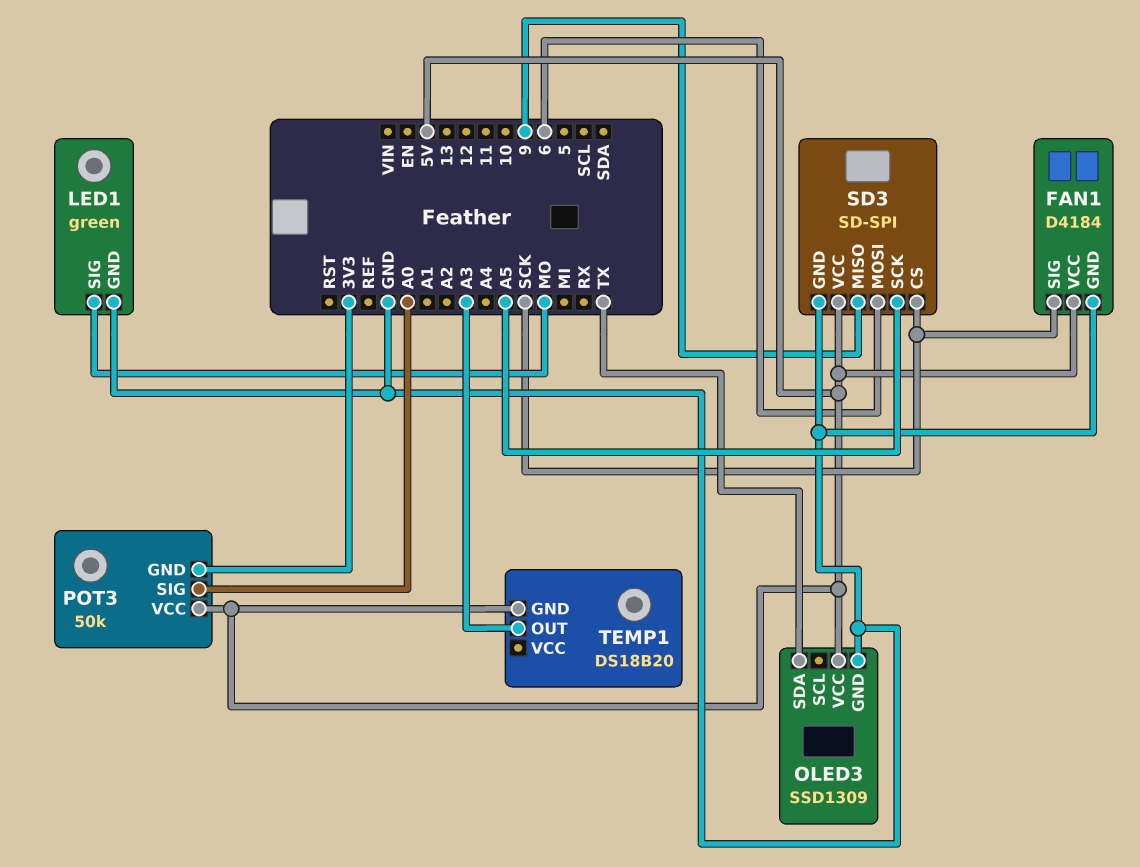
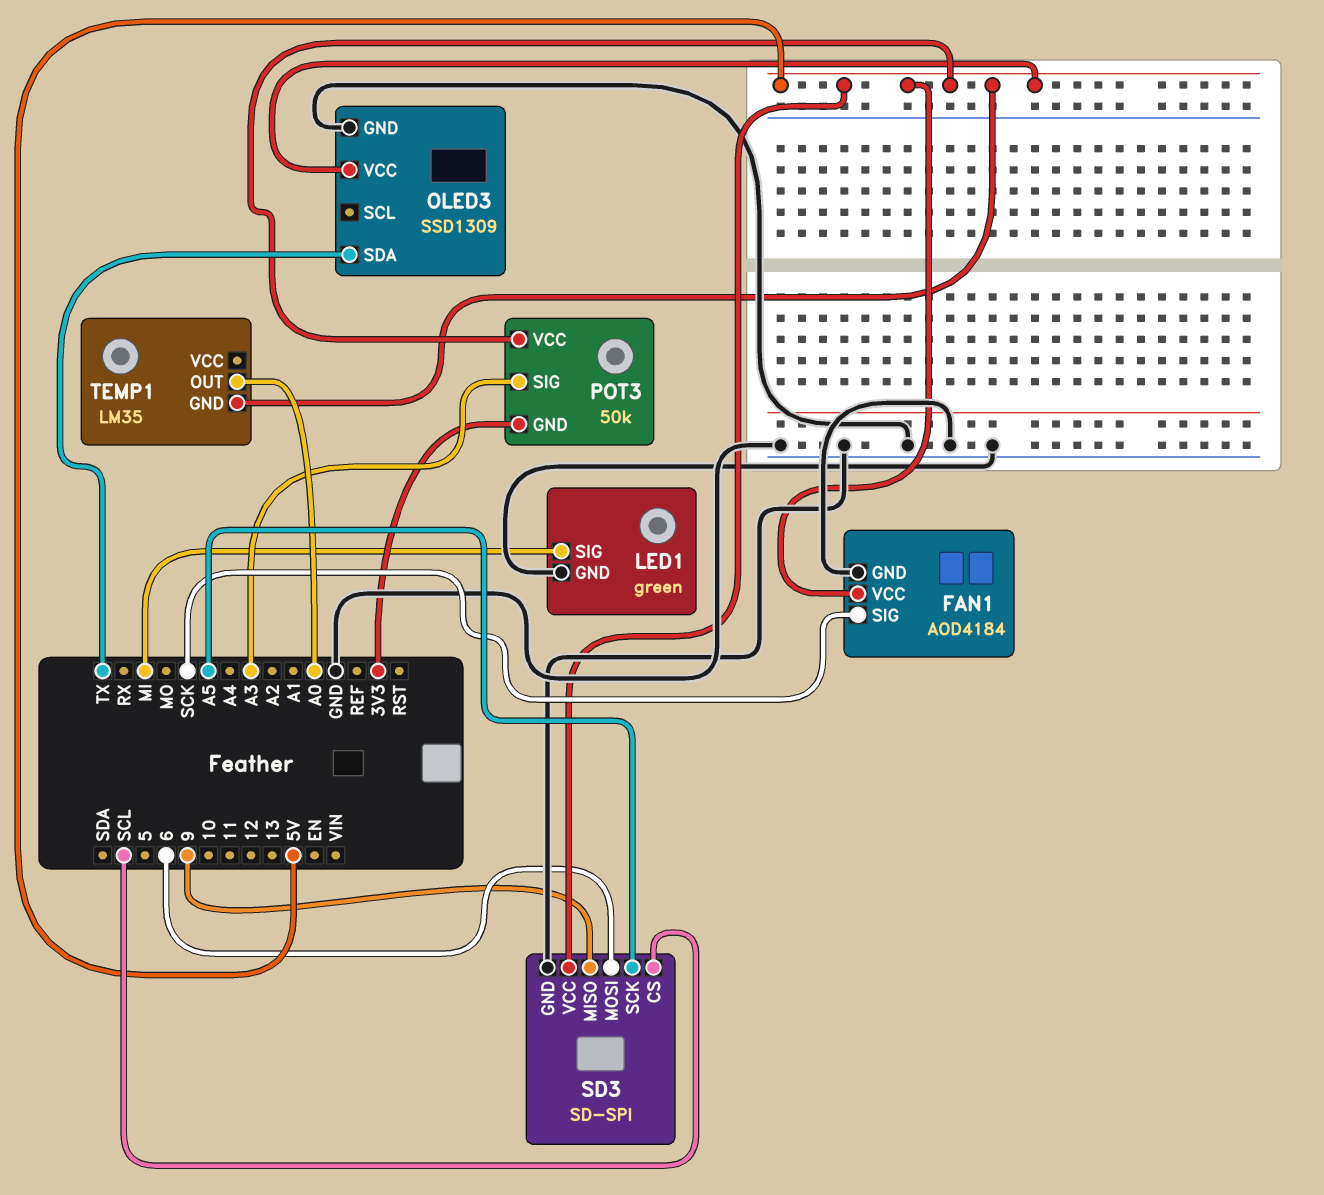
FAN1: D4184 -> AOD4184
LED1 pin SIG: MO -> MI
POT3 pin SIG: A0 -> A3
SD3 pin CS: SCK -> SCL
TEMP1: DS18B20 -> LM35
TEMP1 pin OUT: A3 -> A0

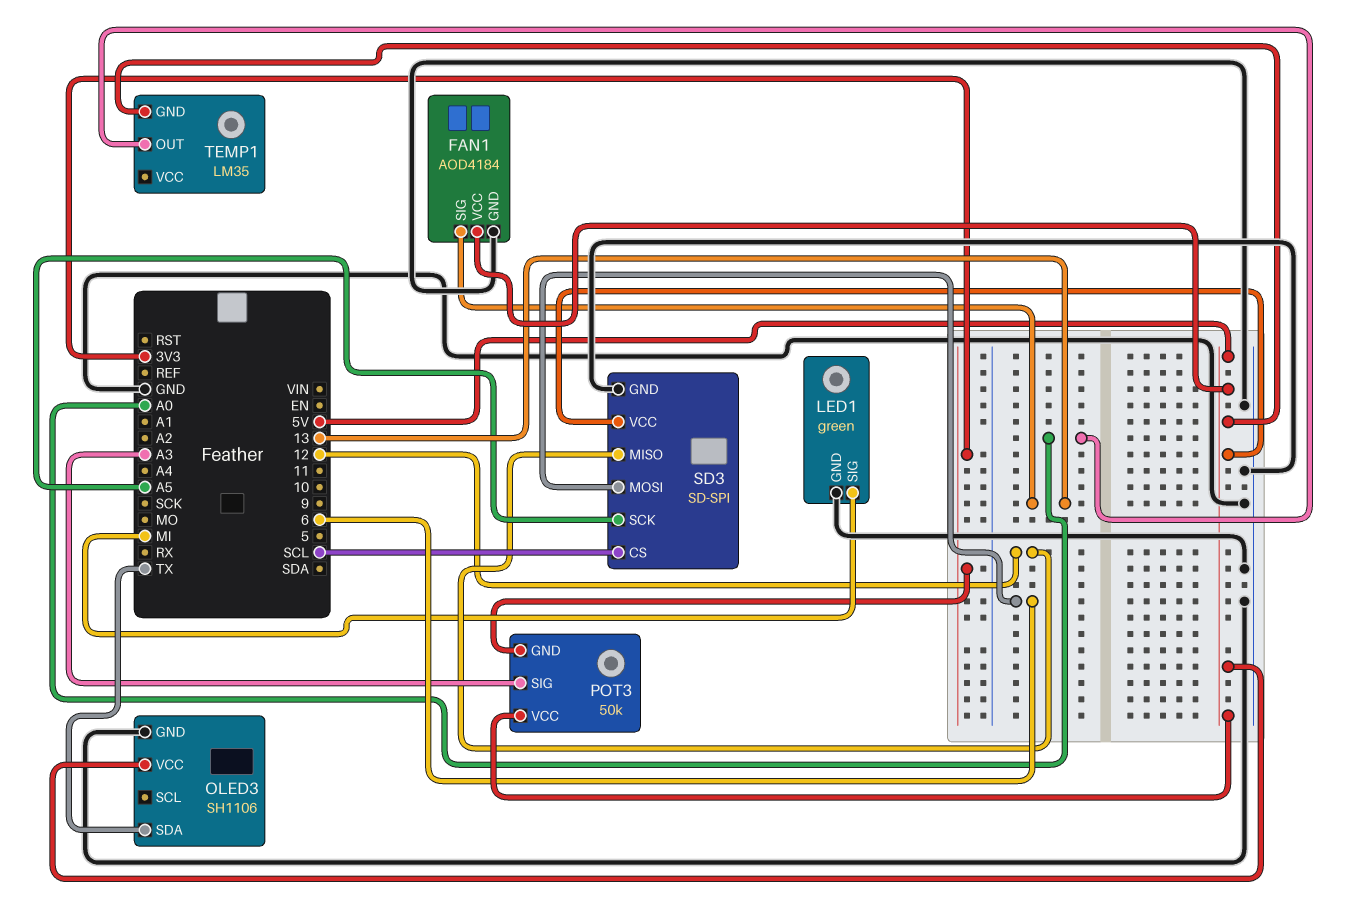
FAN1 pin SIG: SCK -> 13
OLED3: SSD1309 -> SH1106
SD3 pin MISO: 9 -> 12

